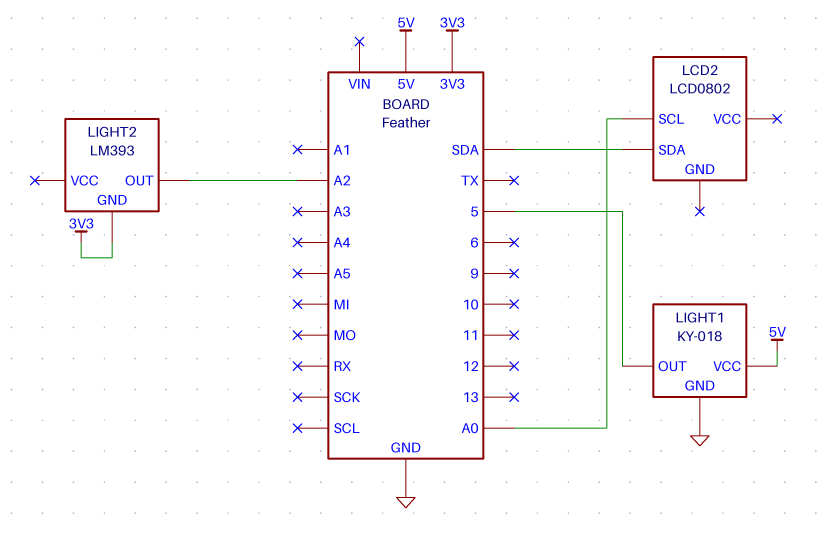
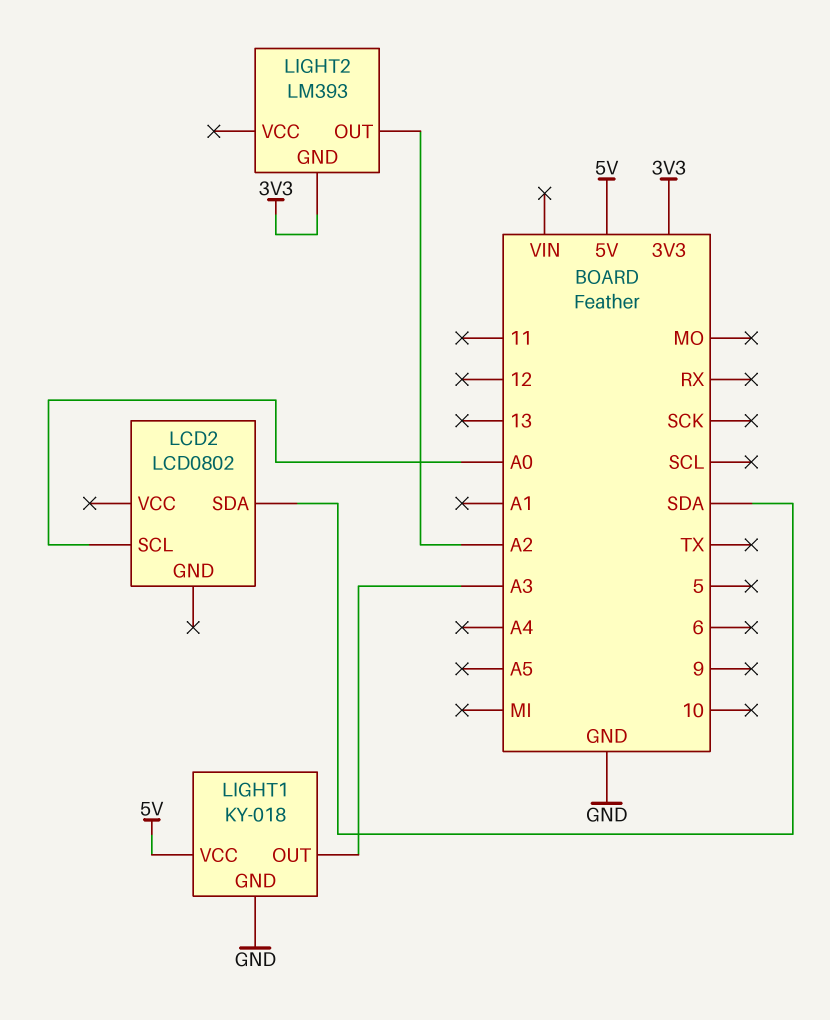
LIGHT1 pin OUT: 5 -> A3

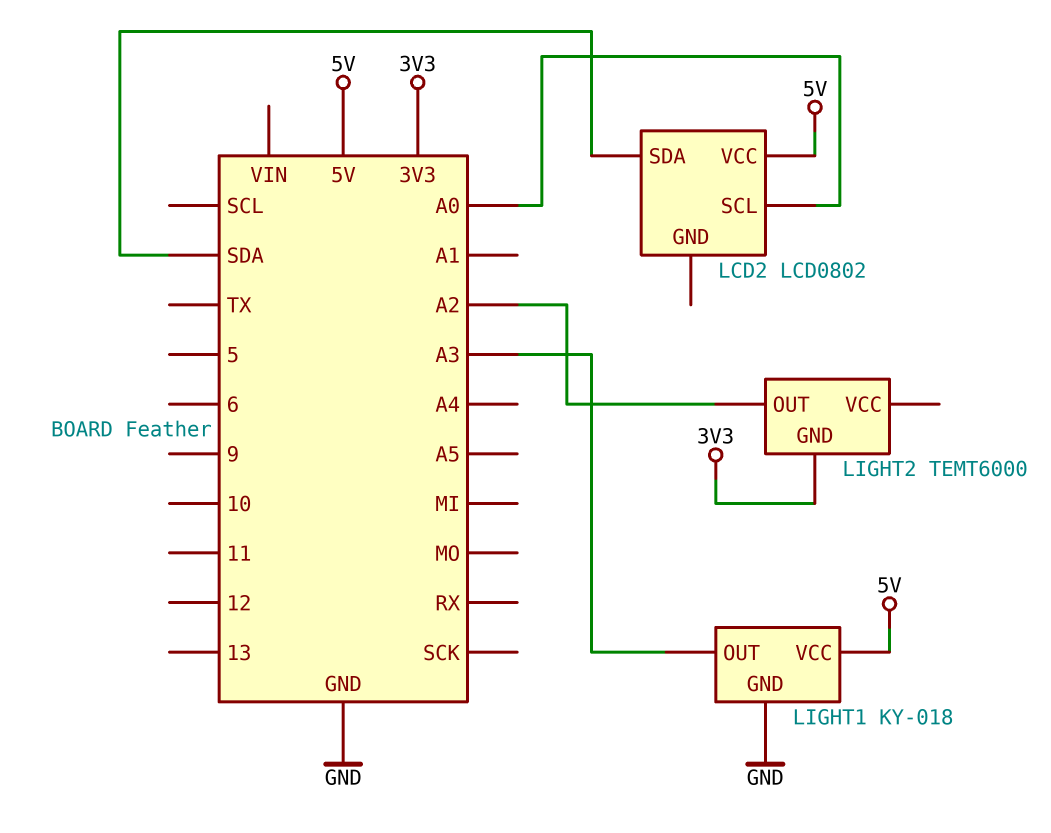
LCD2 pin VCC: none -> 5V
LIGHT2: LM393 -> TEMT6000

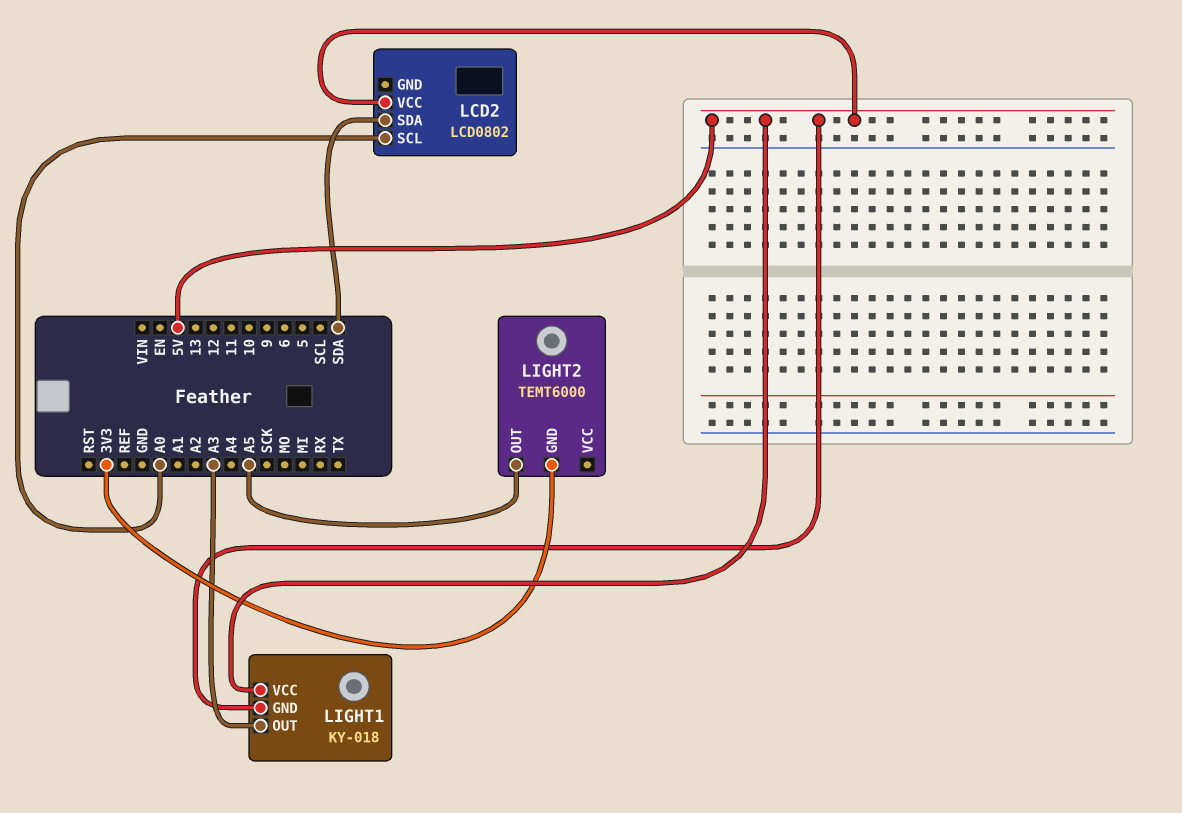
LIGHT1 pin GND: GND -> 5V
LIGHT2 pin OUT: A2 -> A5

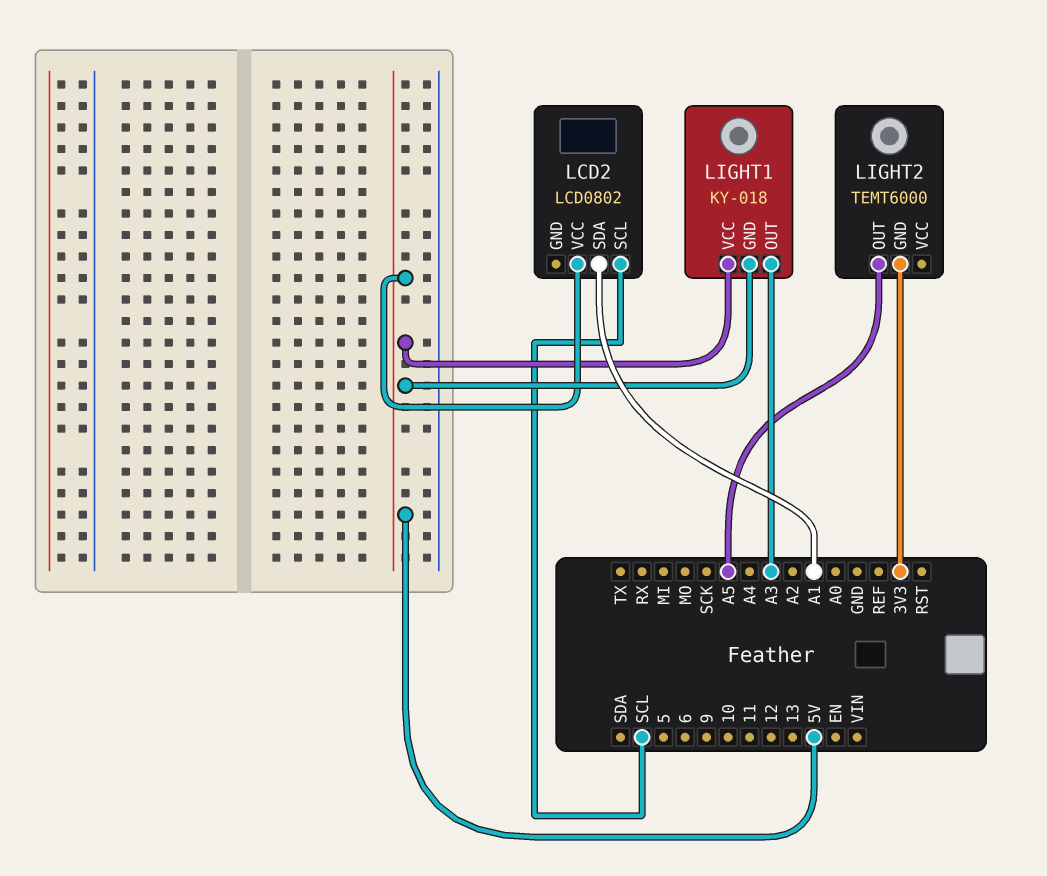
LCD2 pin SCL: A0 -> SCL
LCD2 pin SDA: SDA -> A1

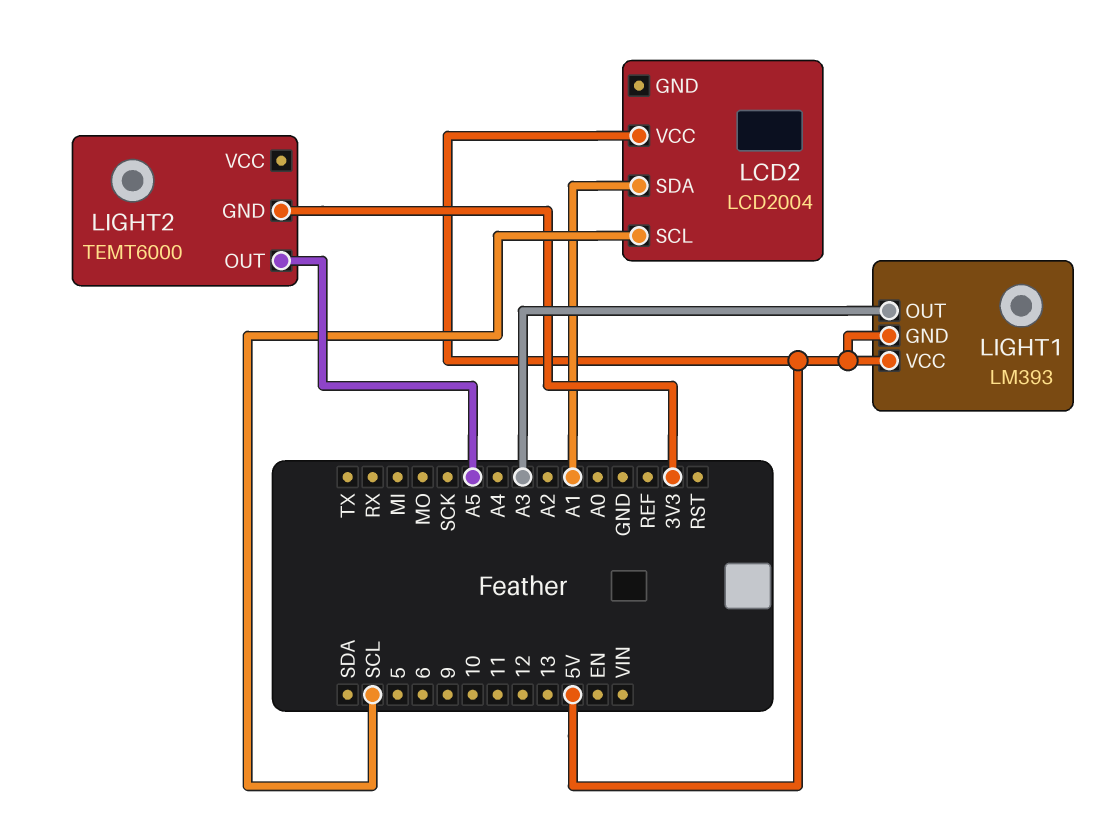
LCD2: LCD0802 -> LCD2004
LIGHT1: KY-018 -> LM393

